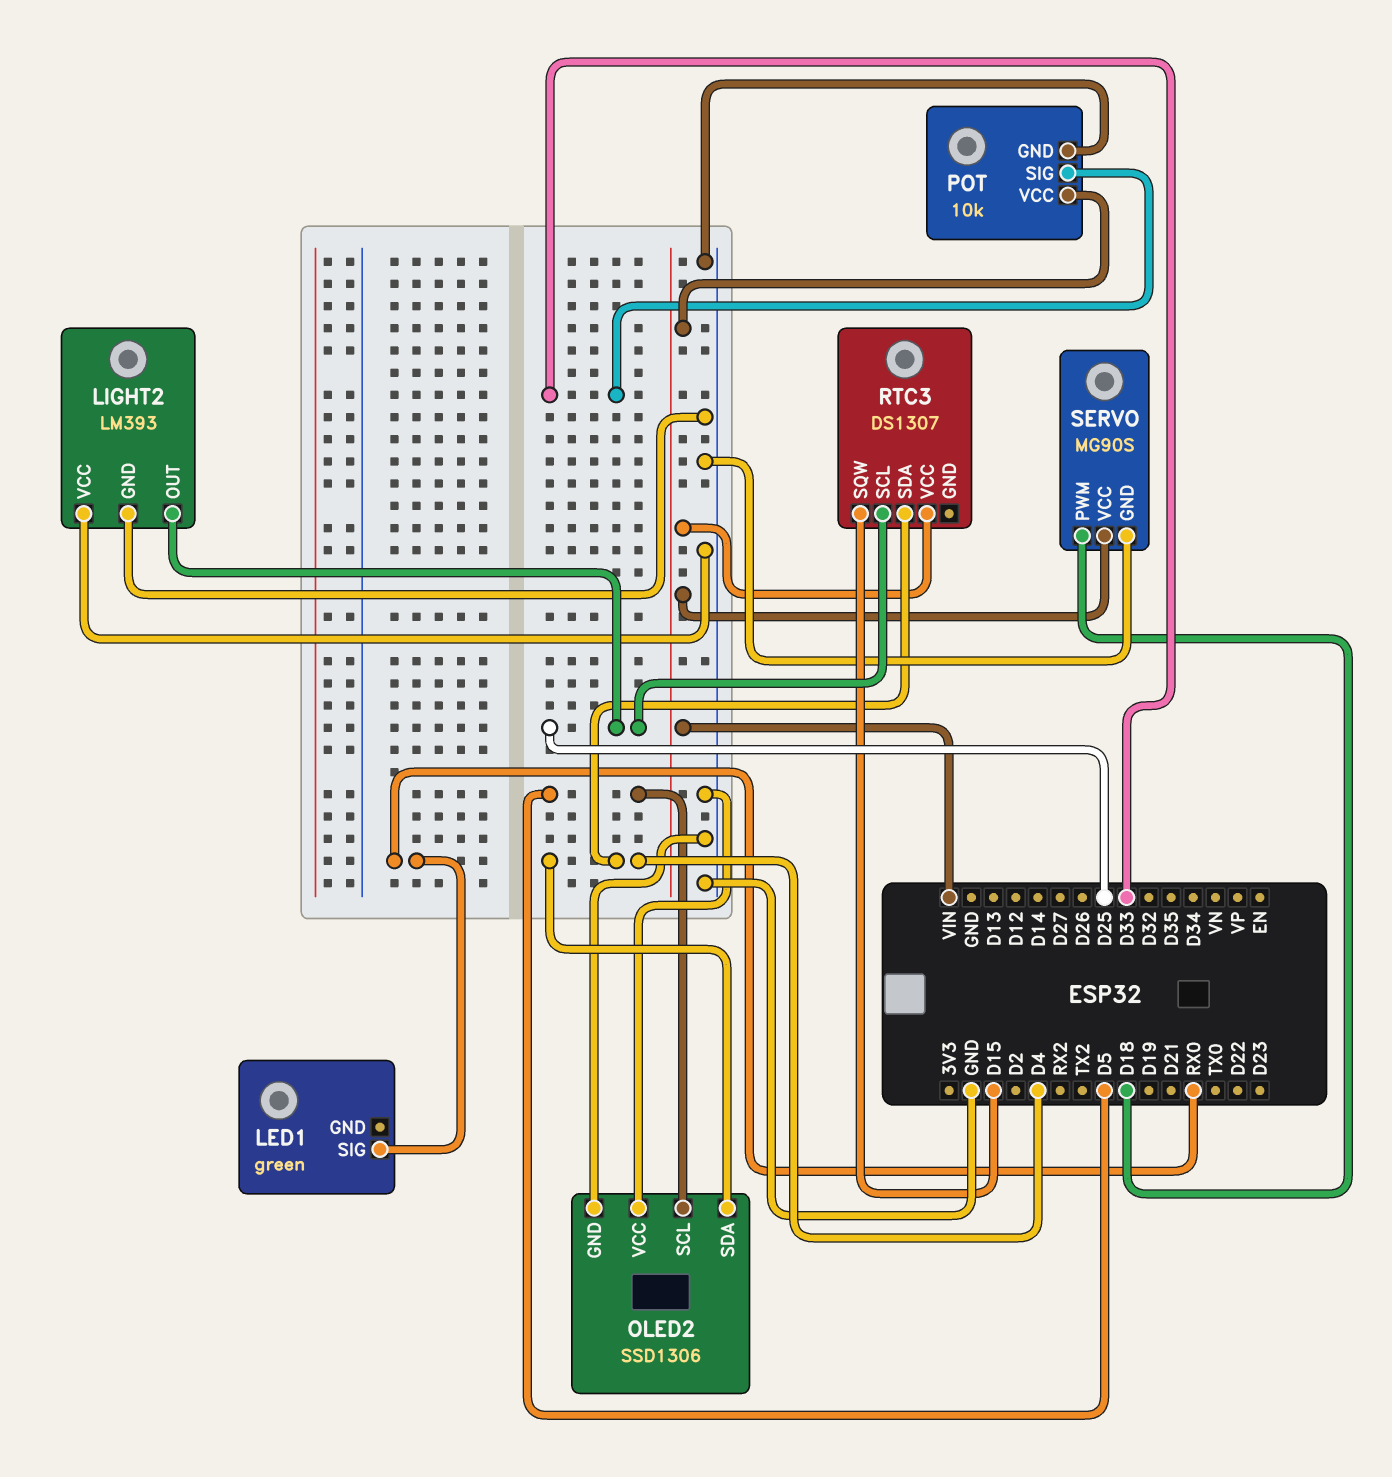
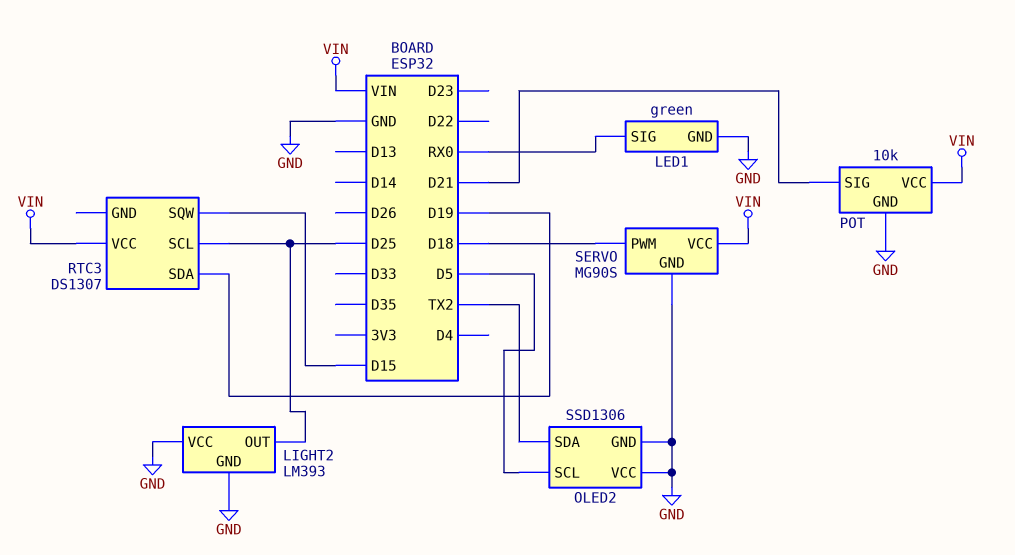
LED1 pin GND: none -> GND
OLED2 pin SDA: D4 -> TX2
POT pin SIG: D33 -> D21
RTC3 pin SDA: D4 -> D19

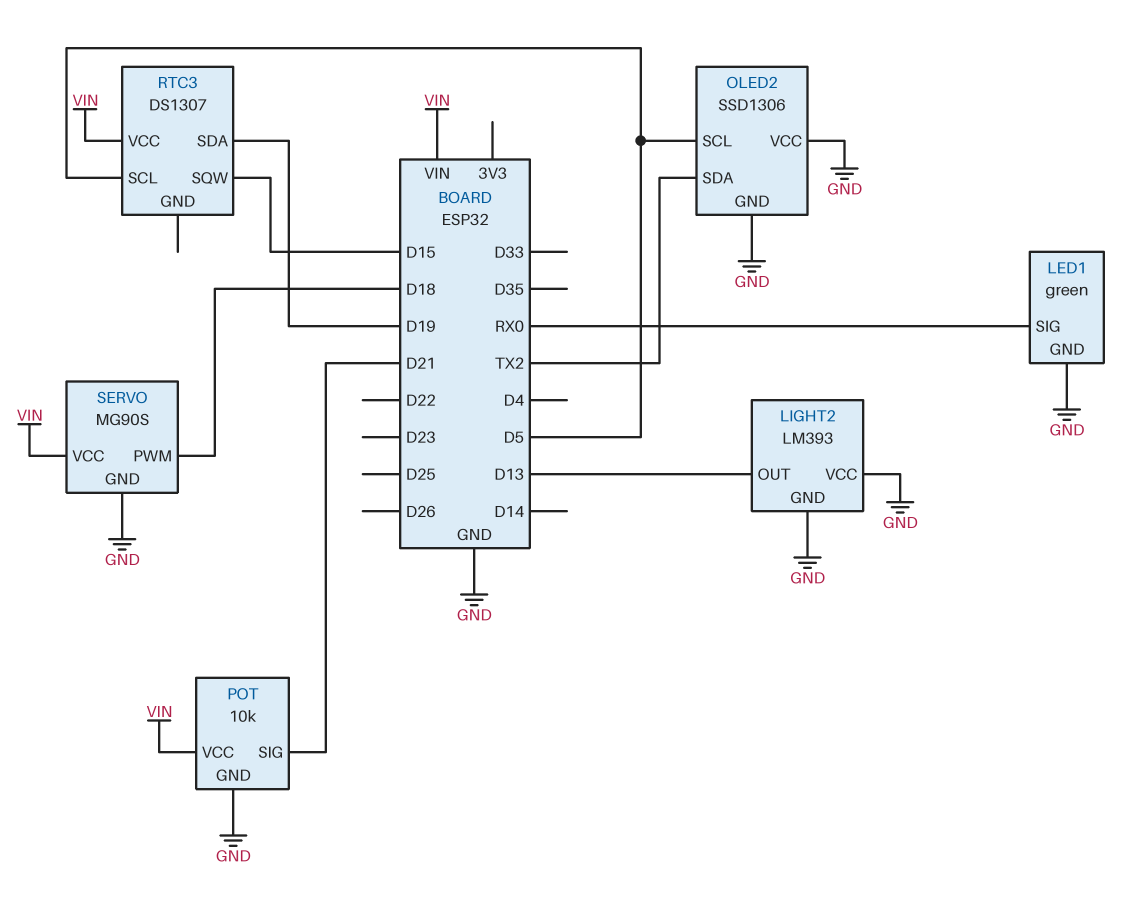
LIGHT2 pin OUT: D25 -> D13
RTC3 pin SCL: D25 -> D5

